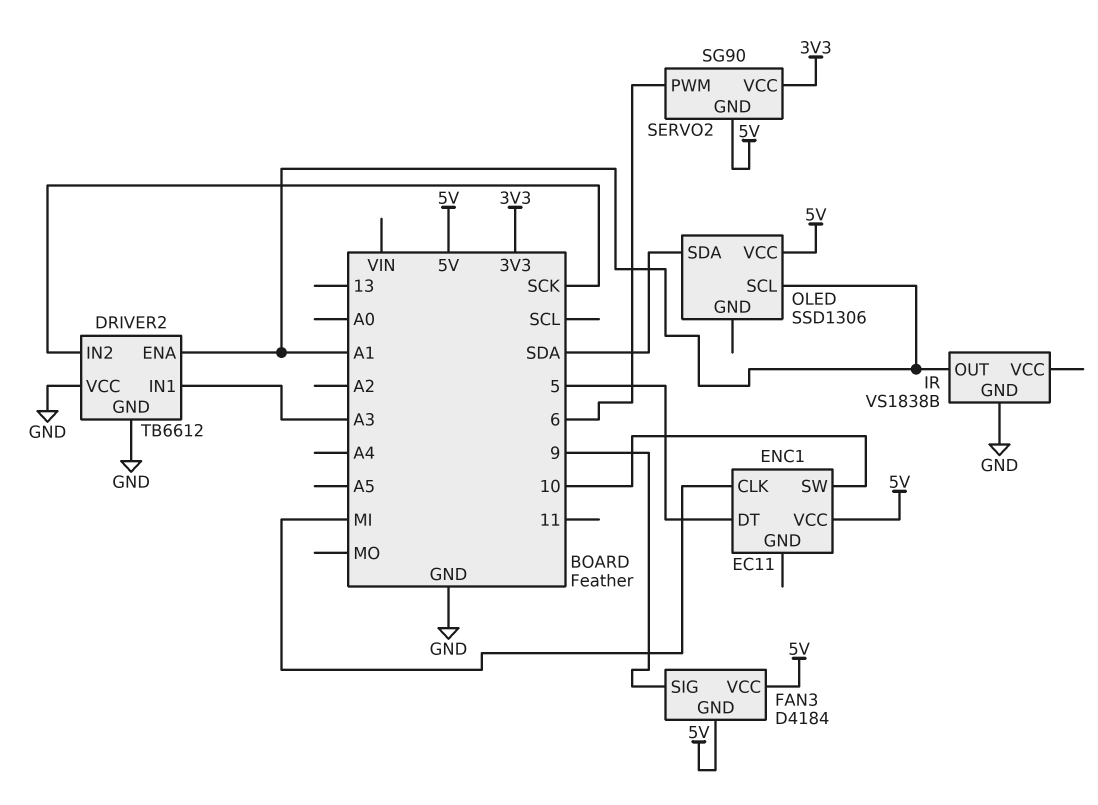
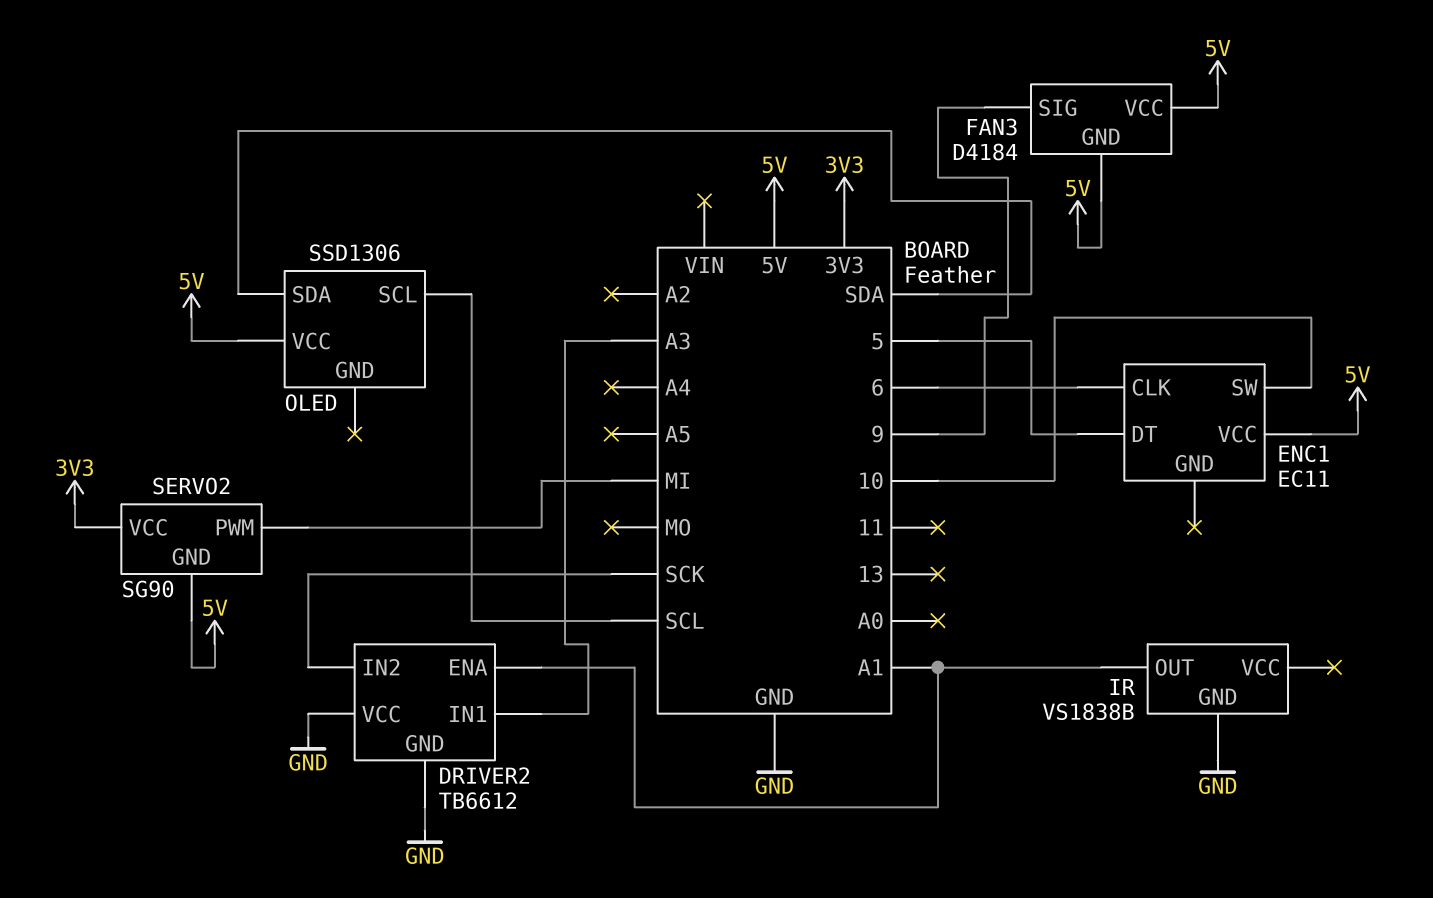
ENC1 pin CLK: MI -> 6
OLED pin SCL: A1 -> SCL
SERVO2 pin PWM: 6 -> MI

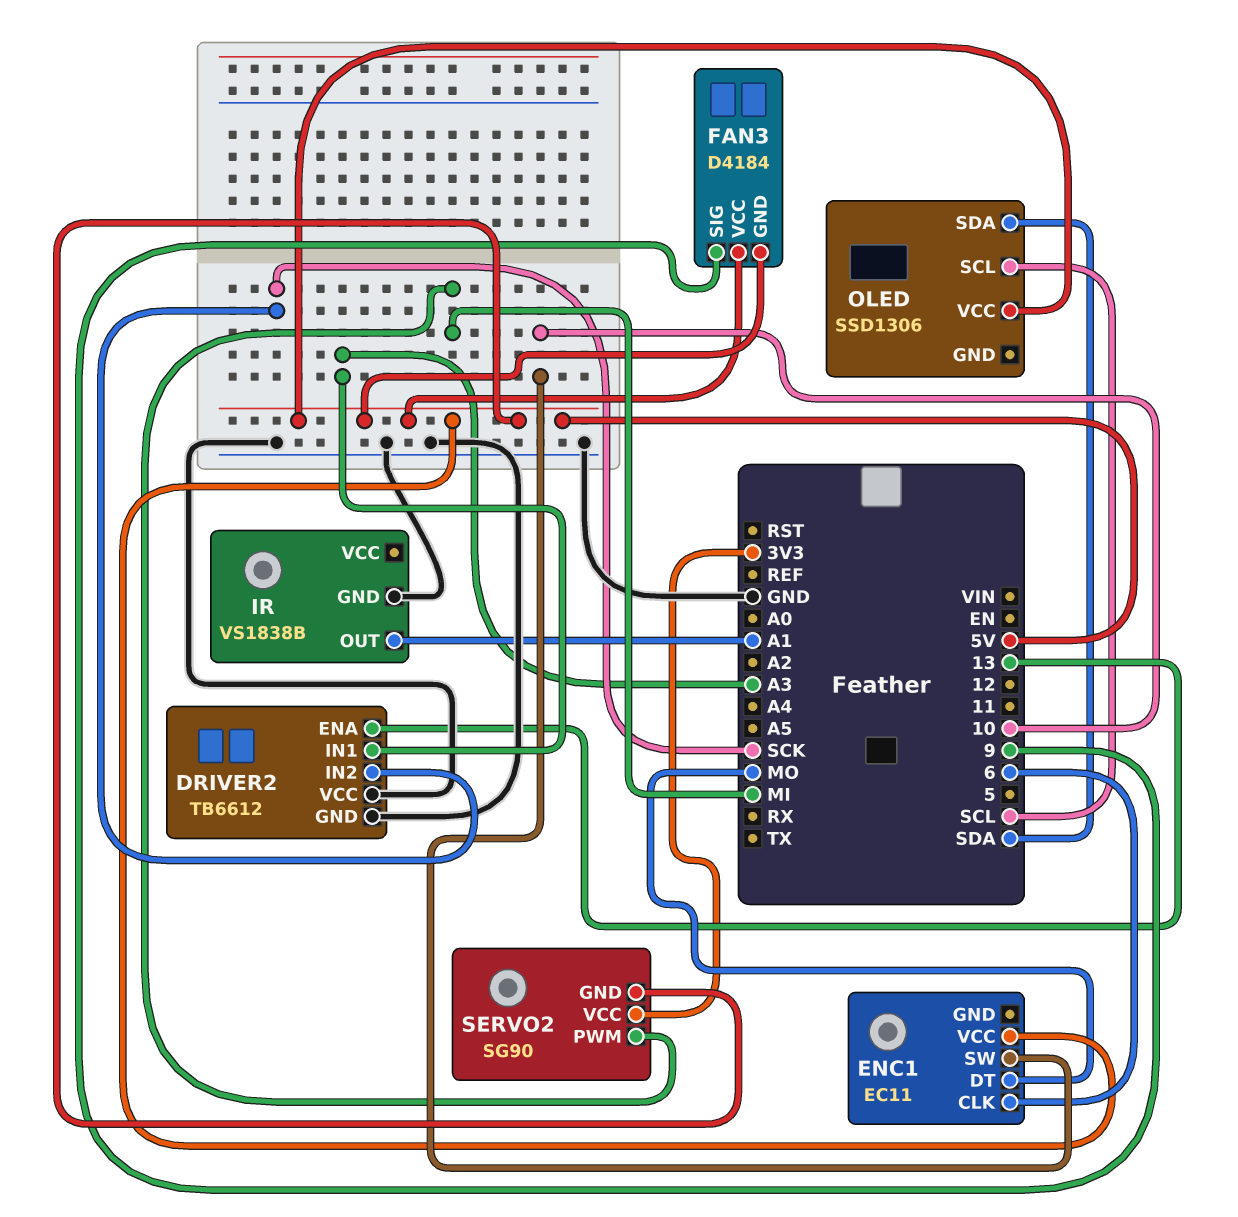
DRIVER2 pin ENA: A1 -> 13
ENC1 pin DT: 5 -> MO

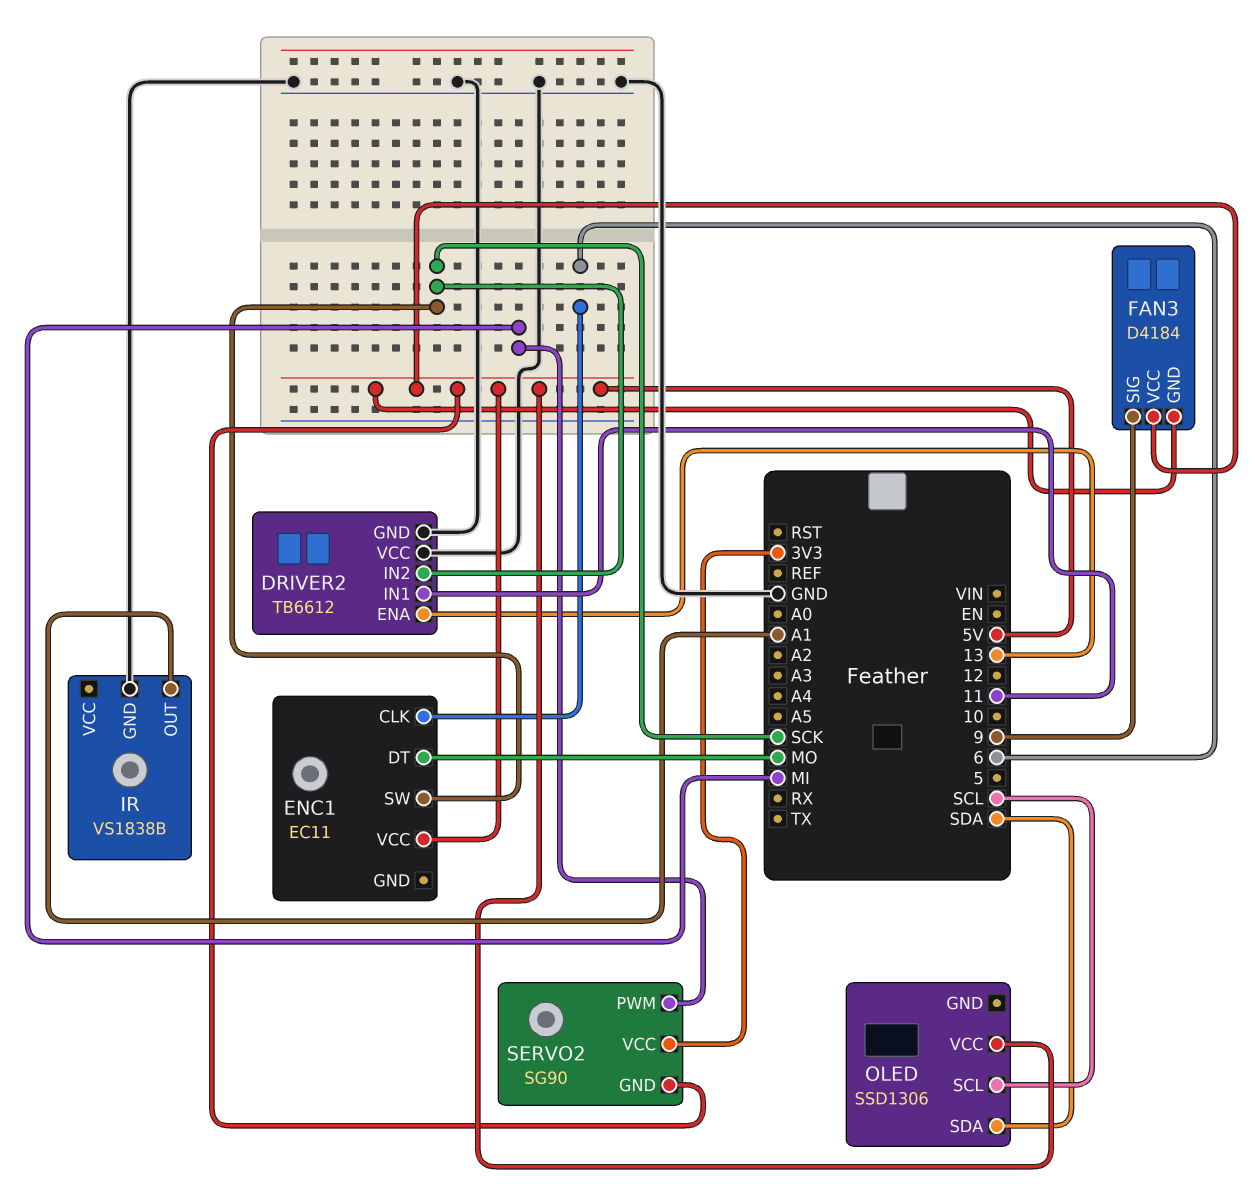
DRIVER2 pin IN1: A3 -> 11
ENC1 pin SW: 10 -> SCK

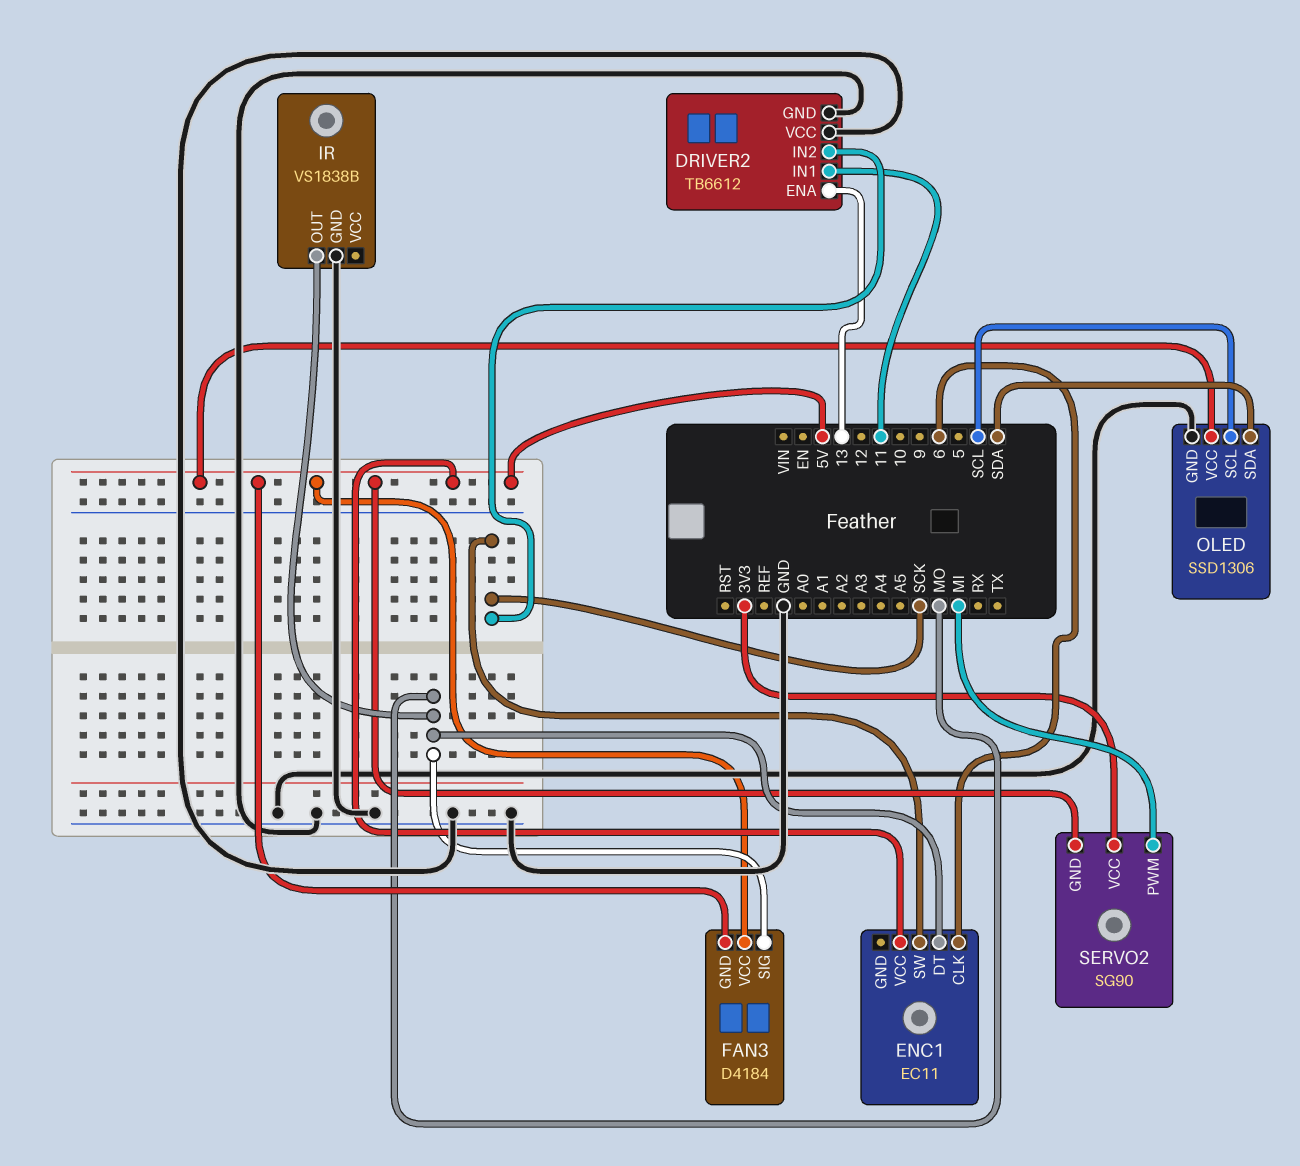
FAN3 pin SIG: 9 -> MO
IR pin OUT: A1 -> MO
OLED pin GND: none -> GND

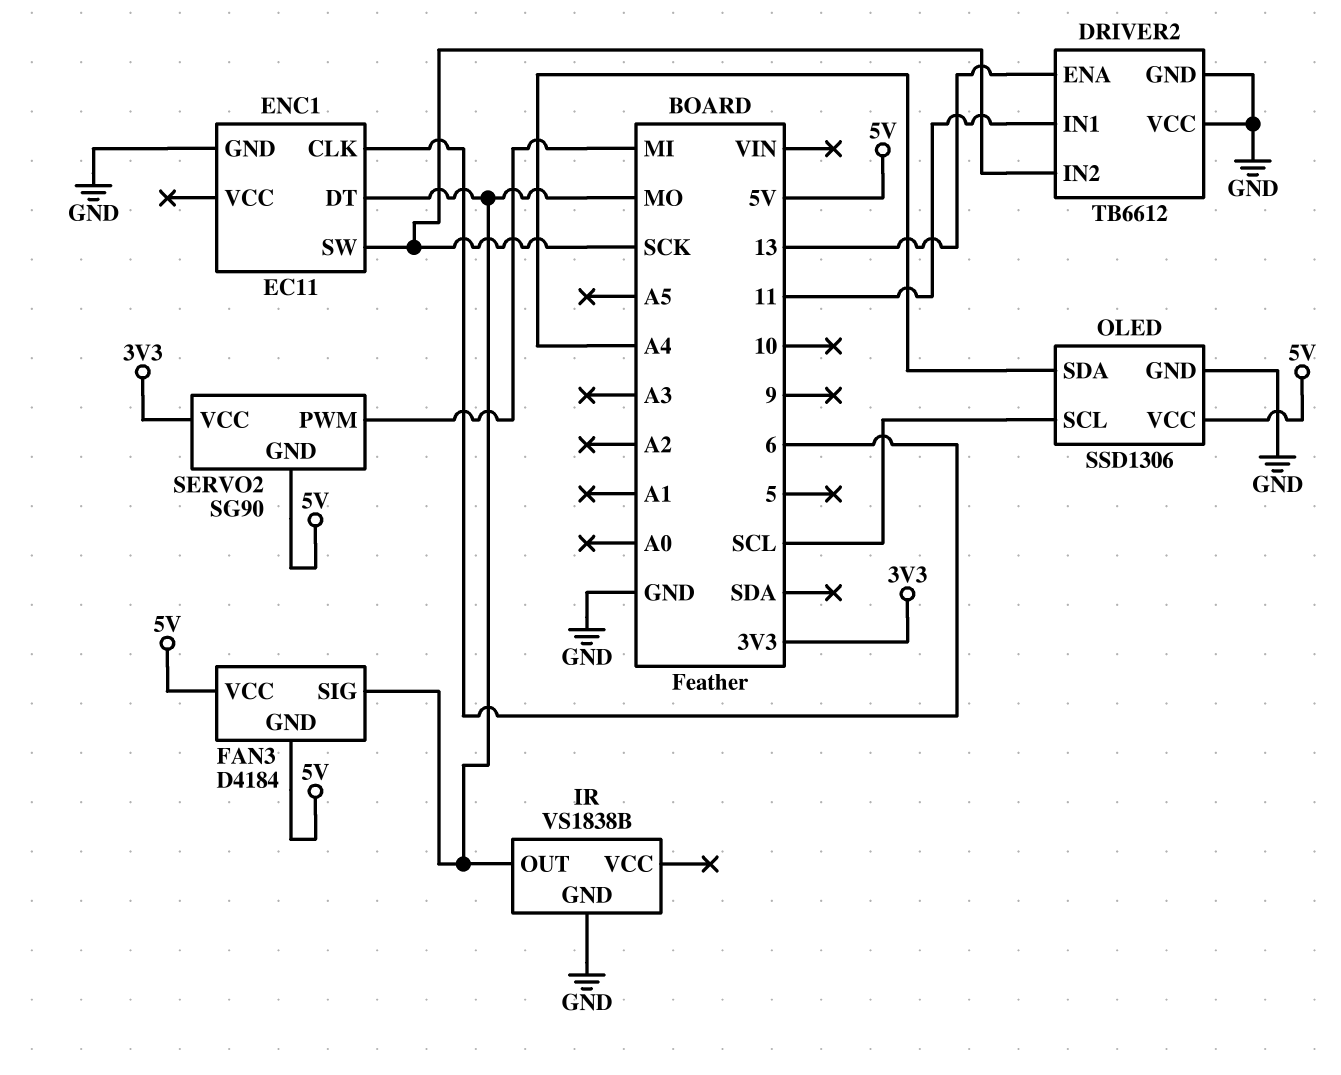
ENC1 pin GND: none -> GND
ENC1 pin VCC: 5V -> none
OLED pin SDA: SDA -> A4

